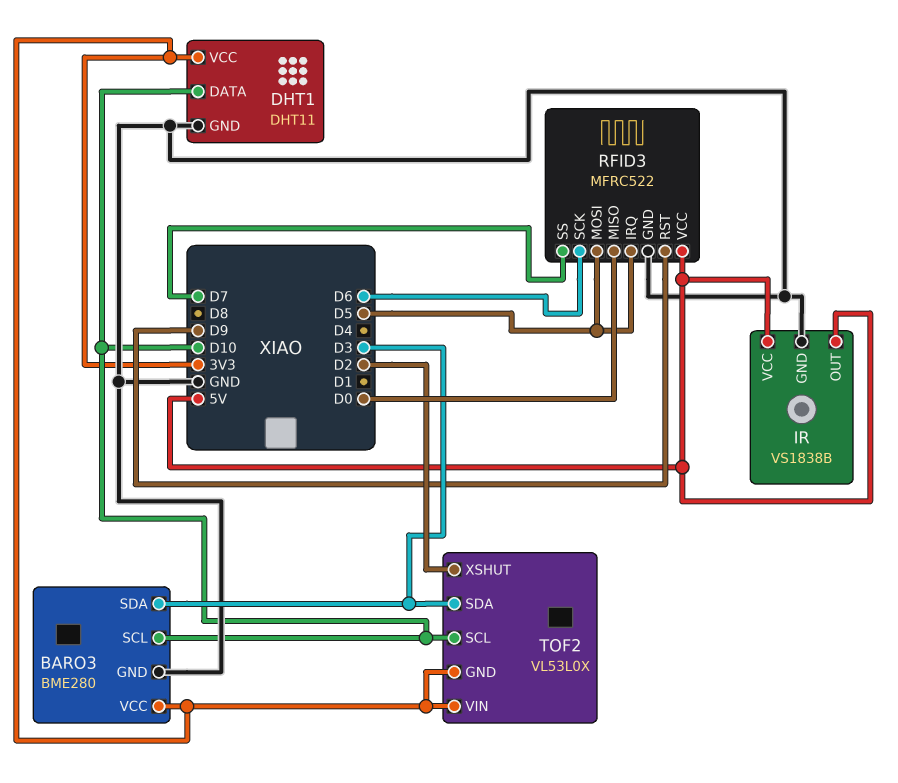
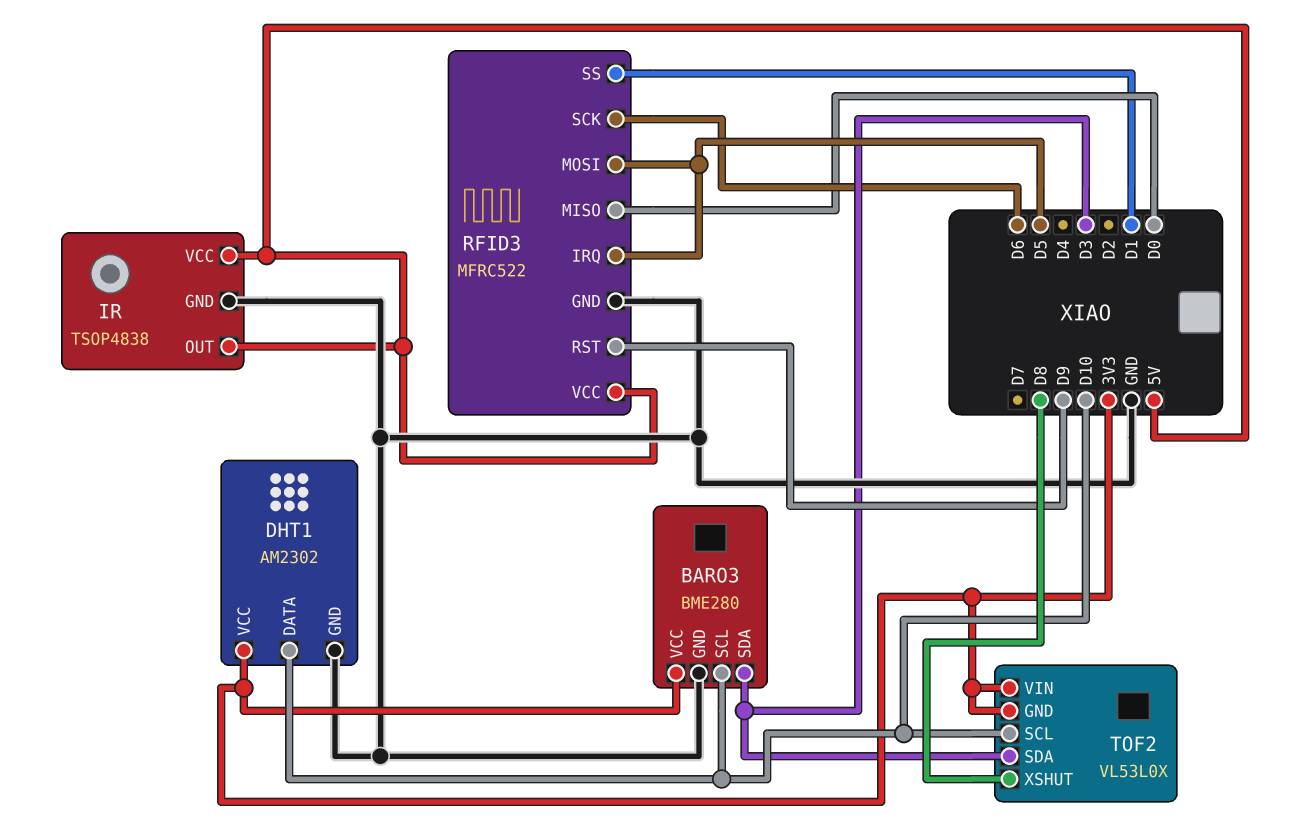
DHT1: DHT11 -> AM2302
IR: VS1838B -> TSOP4838
RFID3 pin SS: D7 -> D1
TOF2 pin XSHUT: D2 -> D8

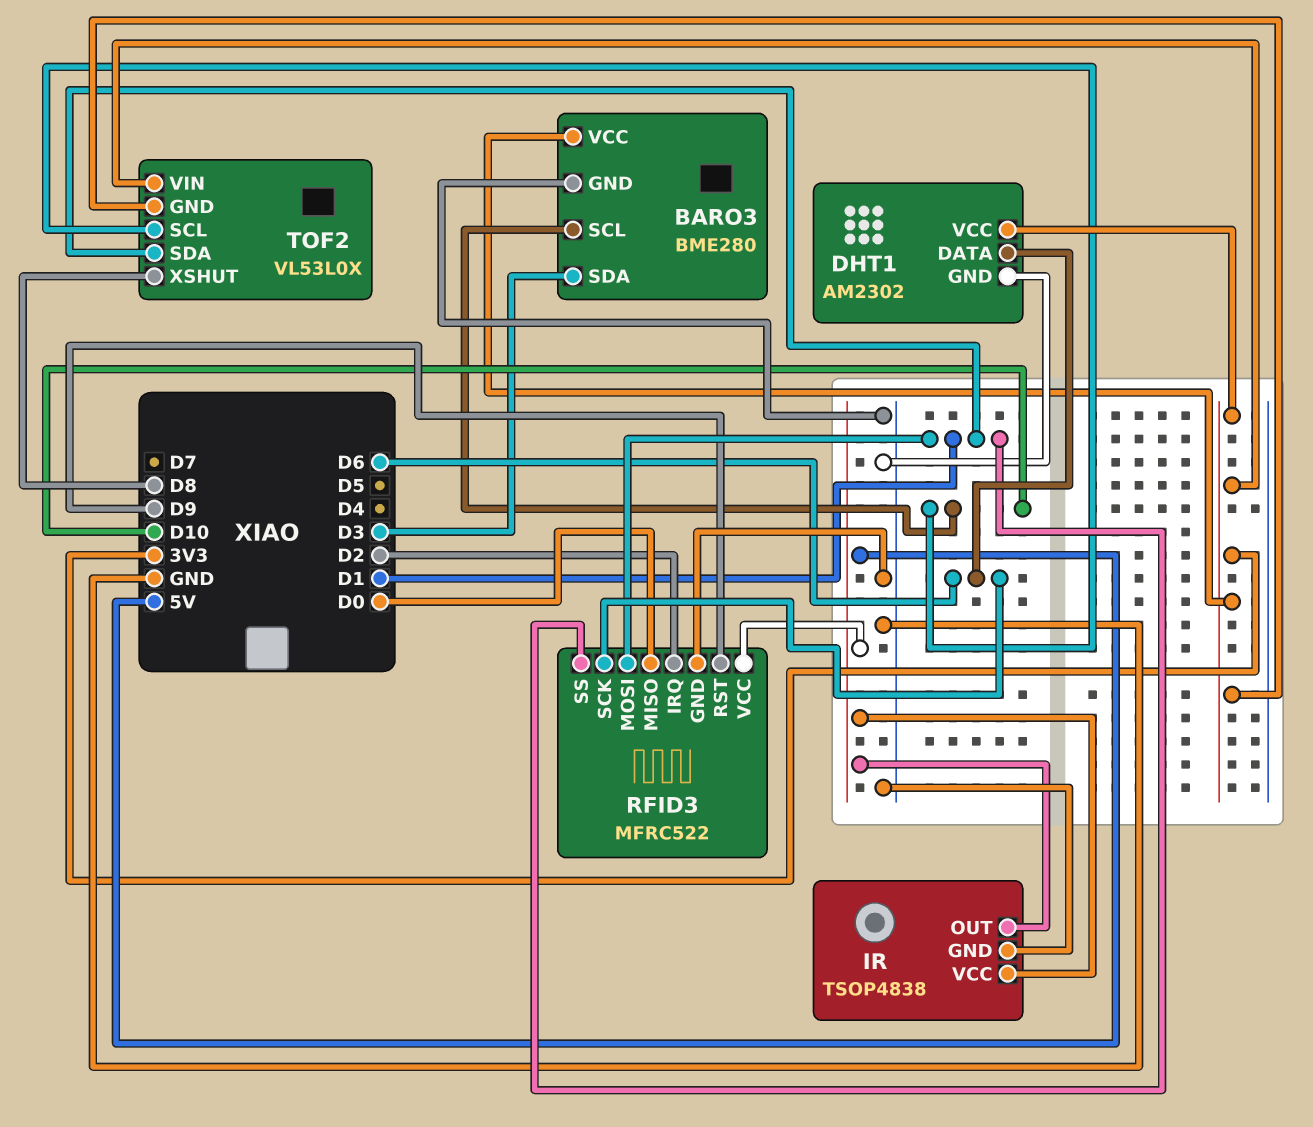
DHT1 pin DATA: D10 -> D6
RFID3 pin IRQ: D5 -> D2
RFID3 pin MOSI: D5 -> D1
TOF2 pin SDA: D3 -> D1

